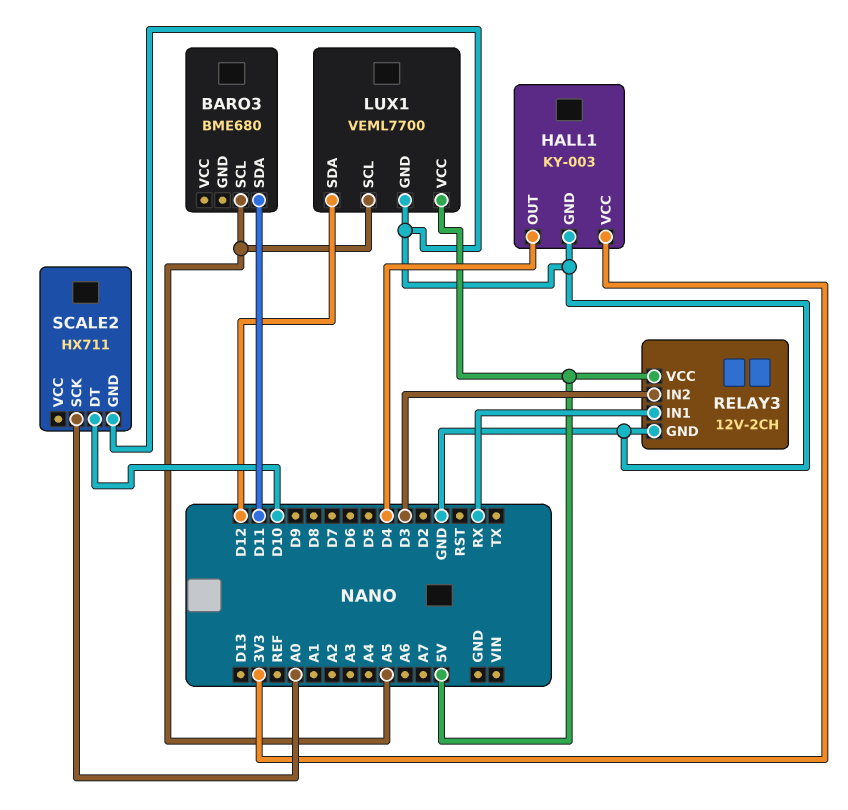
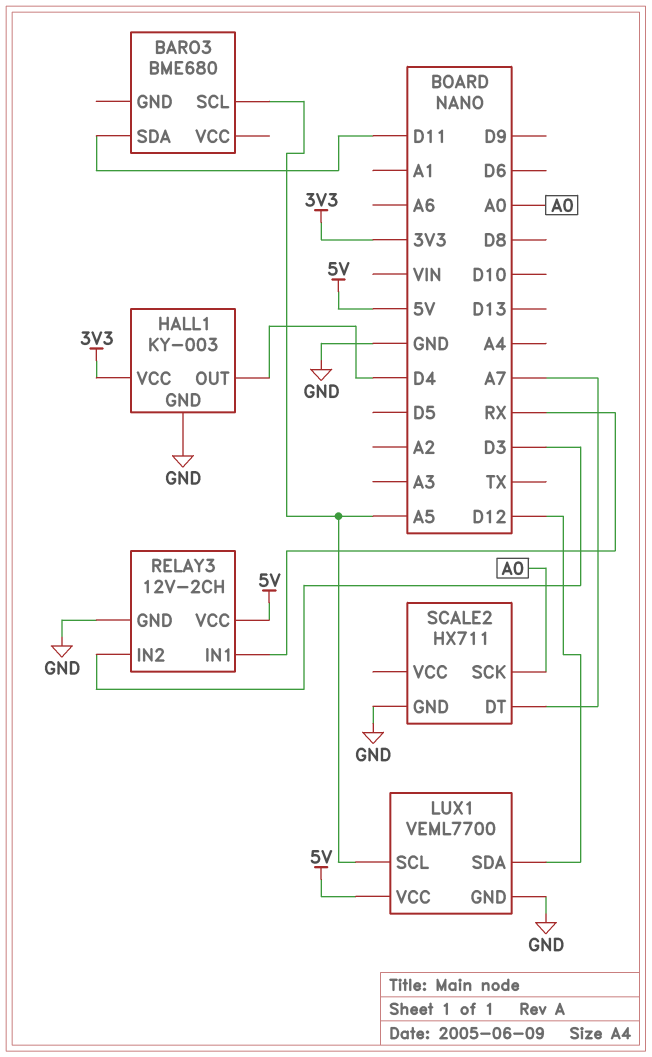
SCALE2 pin DT: D10 -> A7

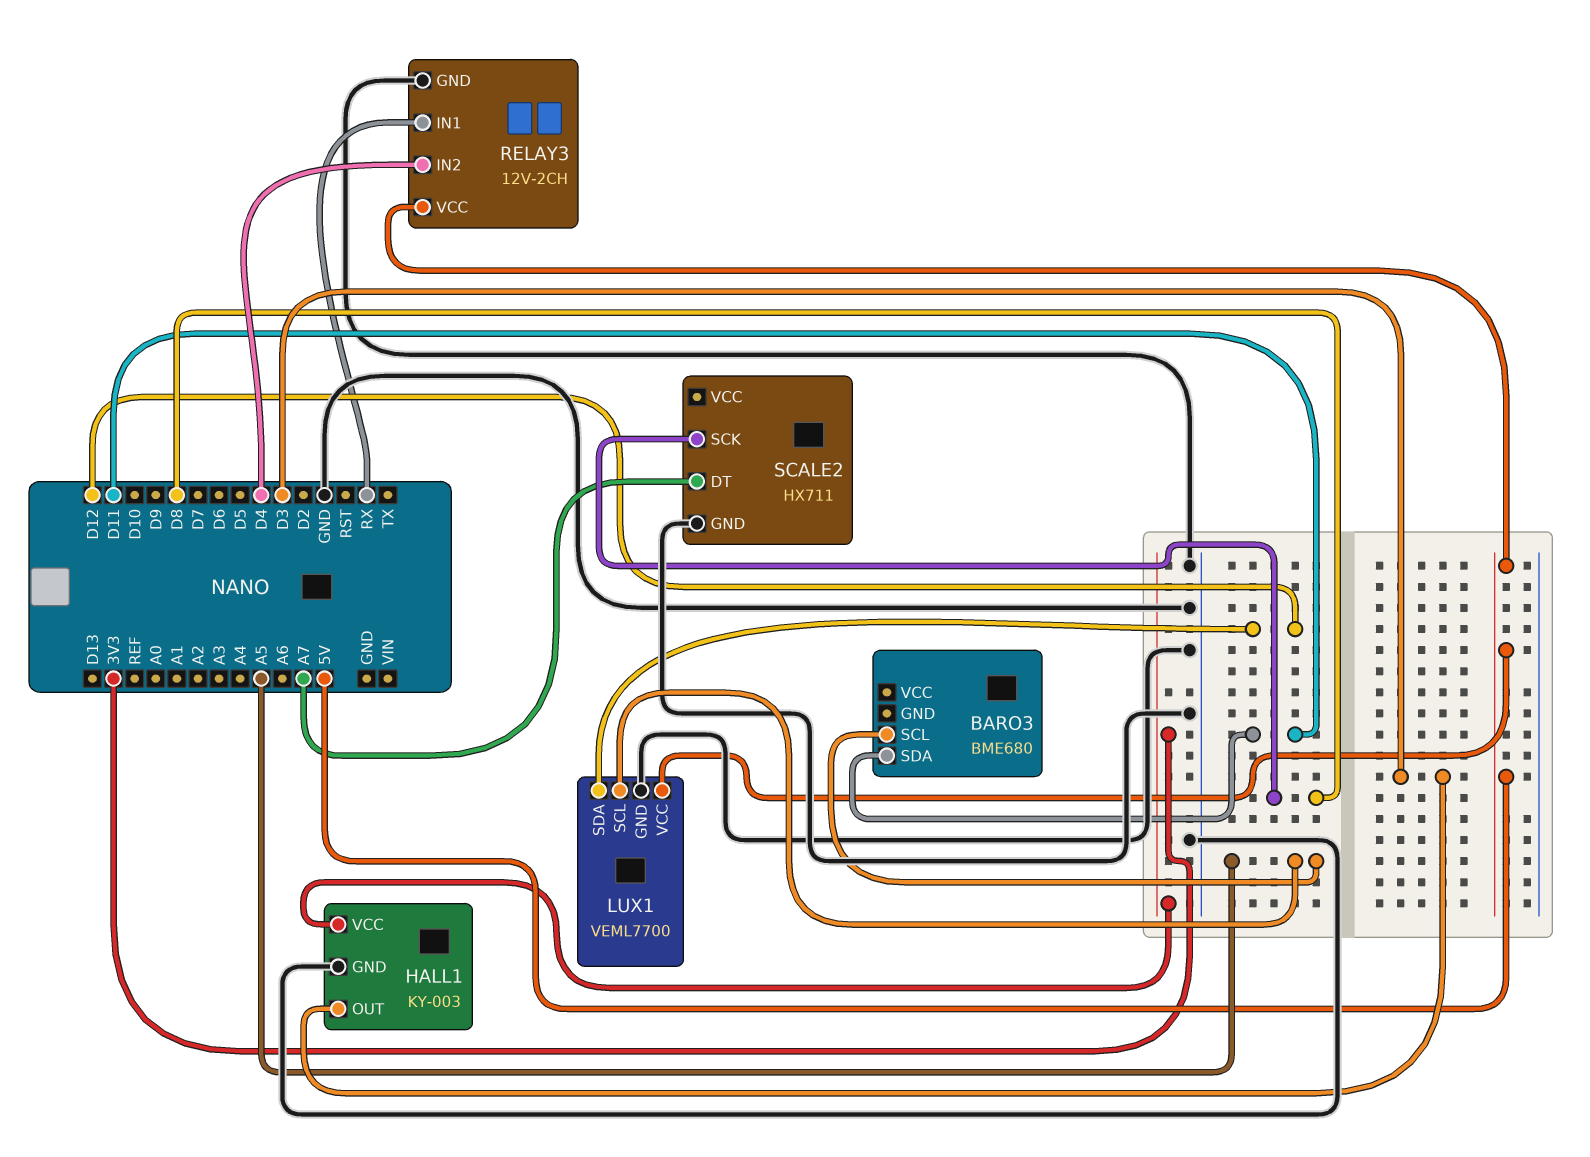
HALL1 pin OUT: D4 -> D3
RELAY3 pin IN2: D3 -> D4
SCALE2 pin SCK: A0 -> D8

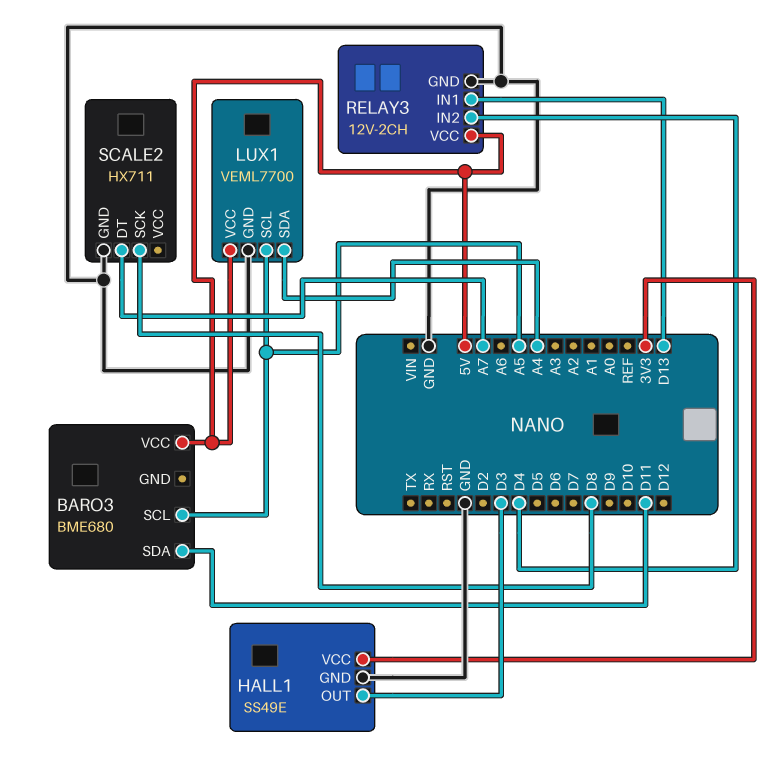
BARO3 pin VCC: none -> 5V
HALL1: KY-003 -> SS49E
LUX1 pin SDA: D12 -> A4
RELAY3 pin IN1: RX -> D13

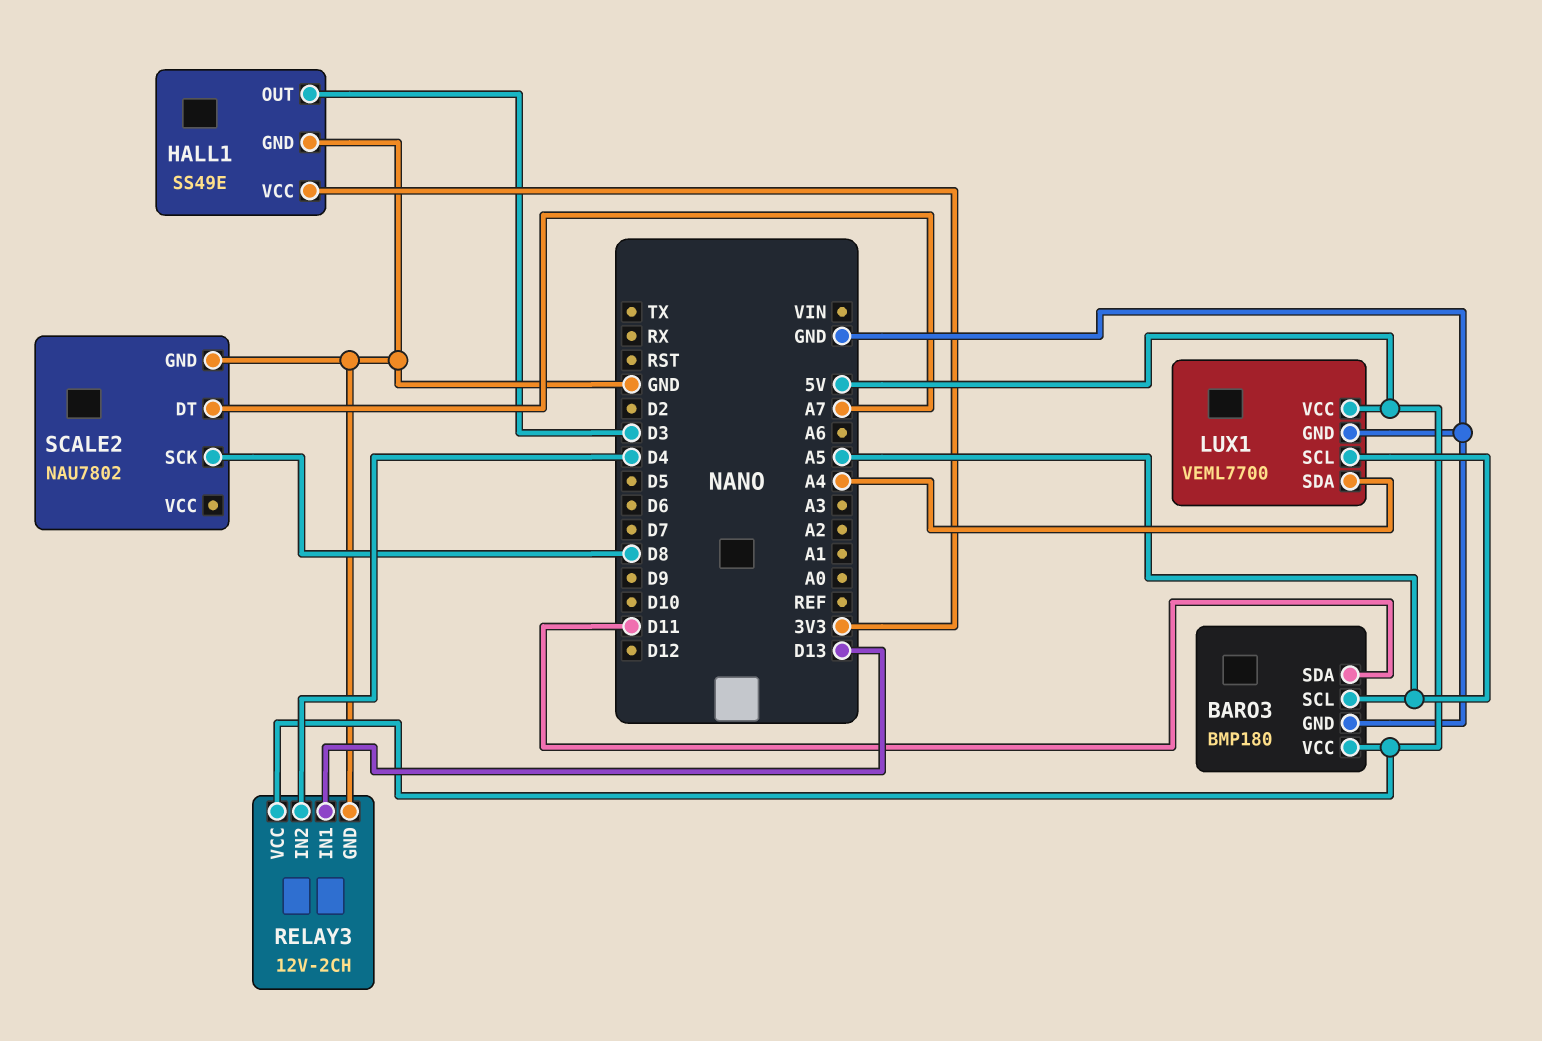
BARO3: BME680 -> BMP180
BARO3 pin GND: none -> GND
SCALE2: HX711 -> NAU7802

